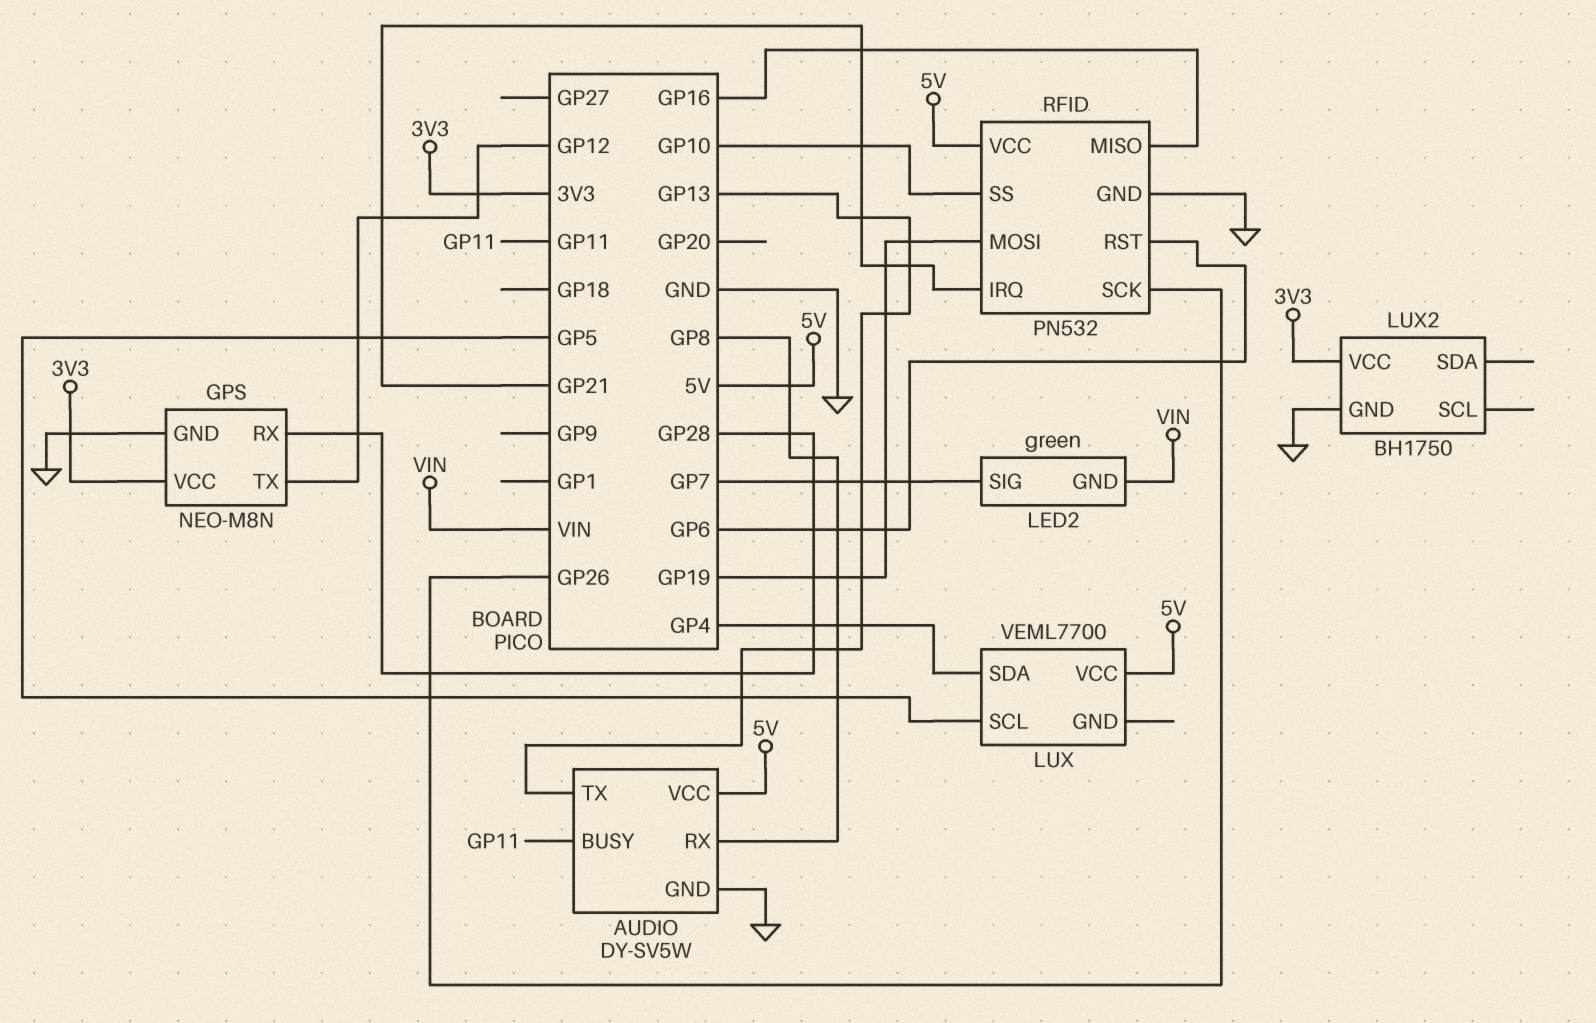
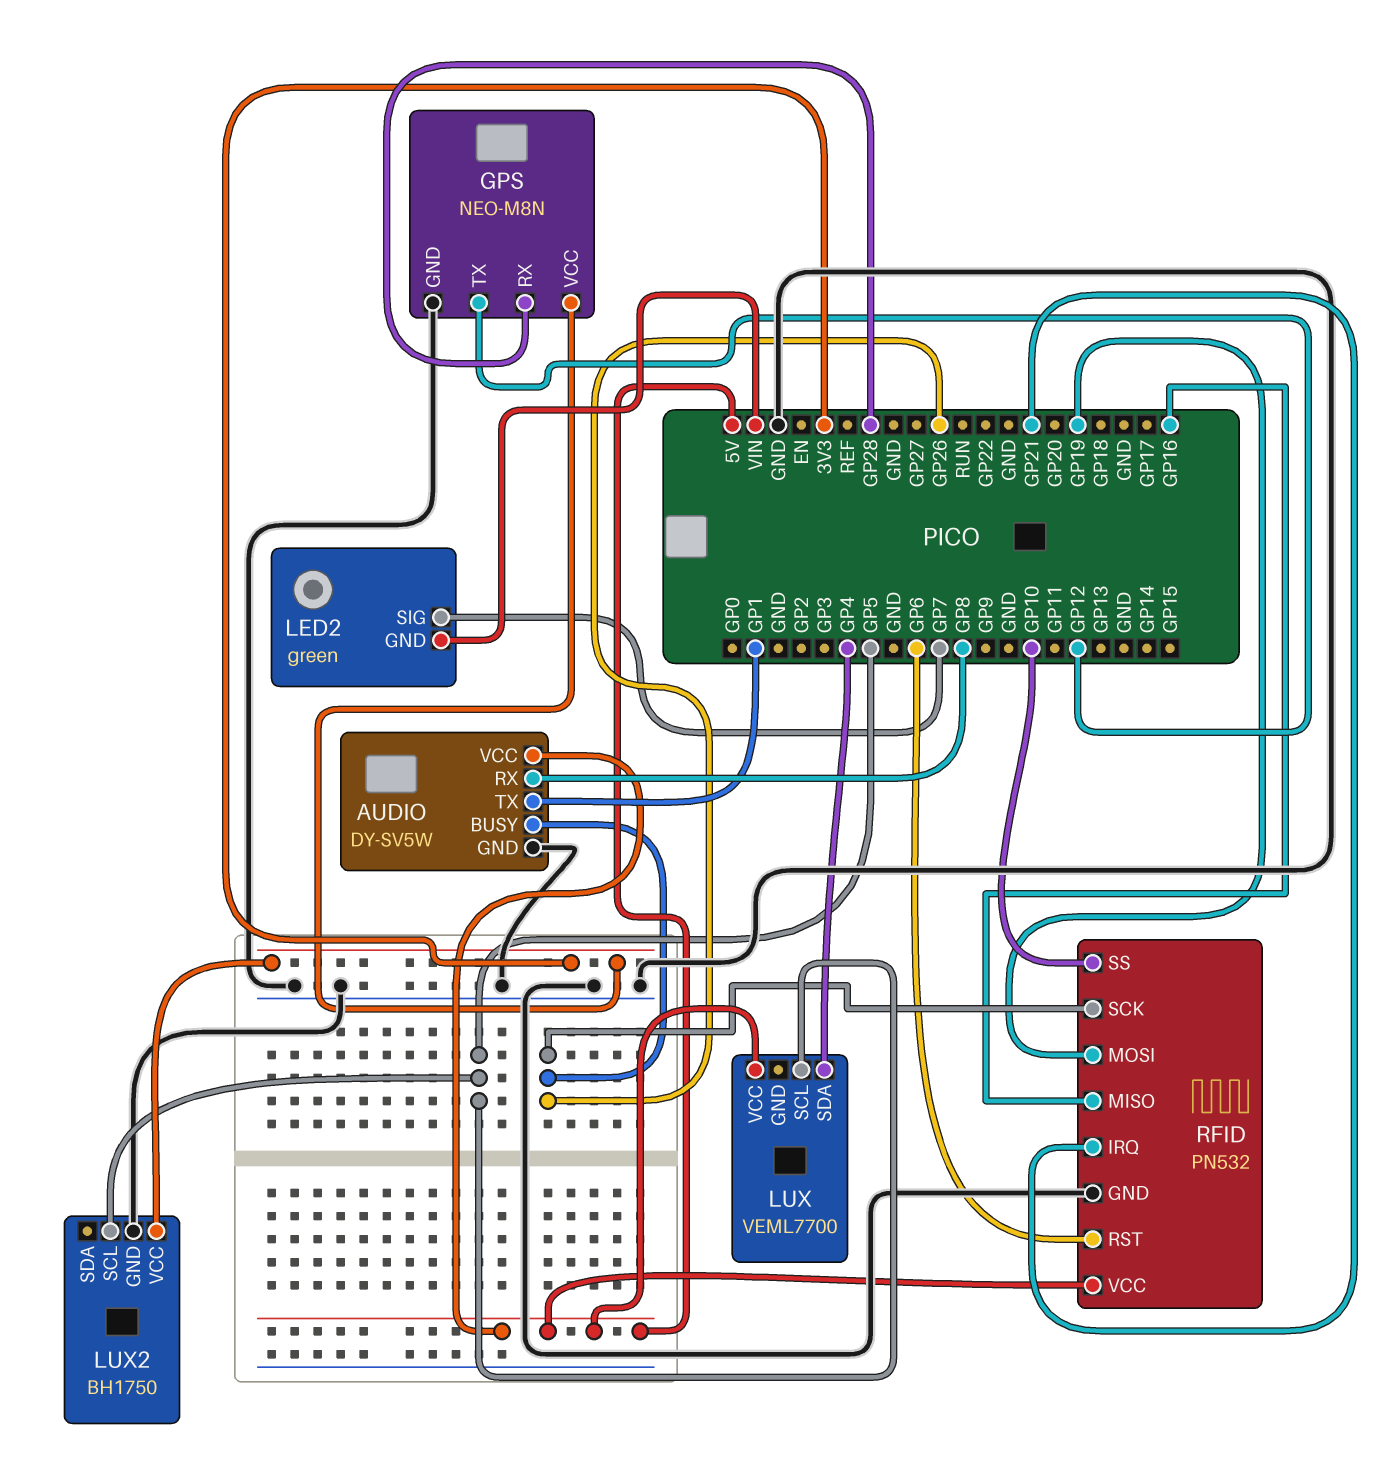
AUDIO pin BUSY: GP11 -> GP26
AUDIO pin TX: GP13 -> GP1
LUX2 pin SCL: none -> GP5

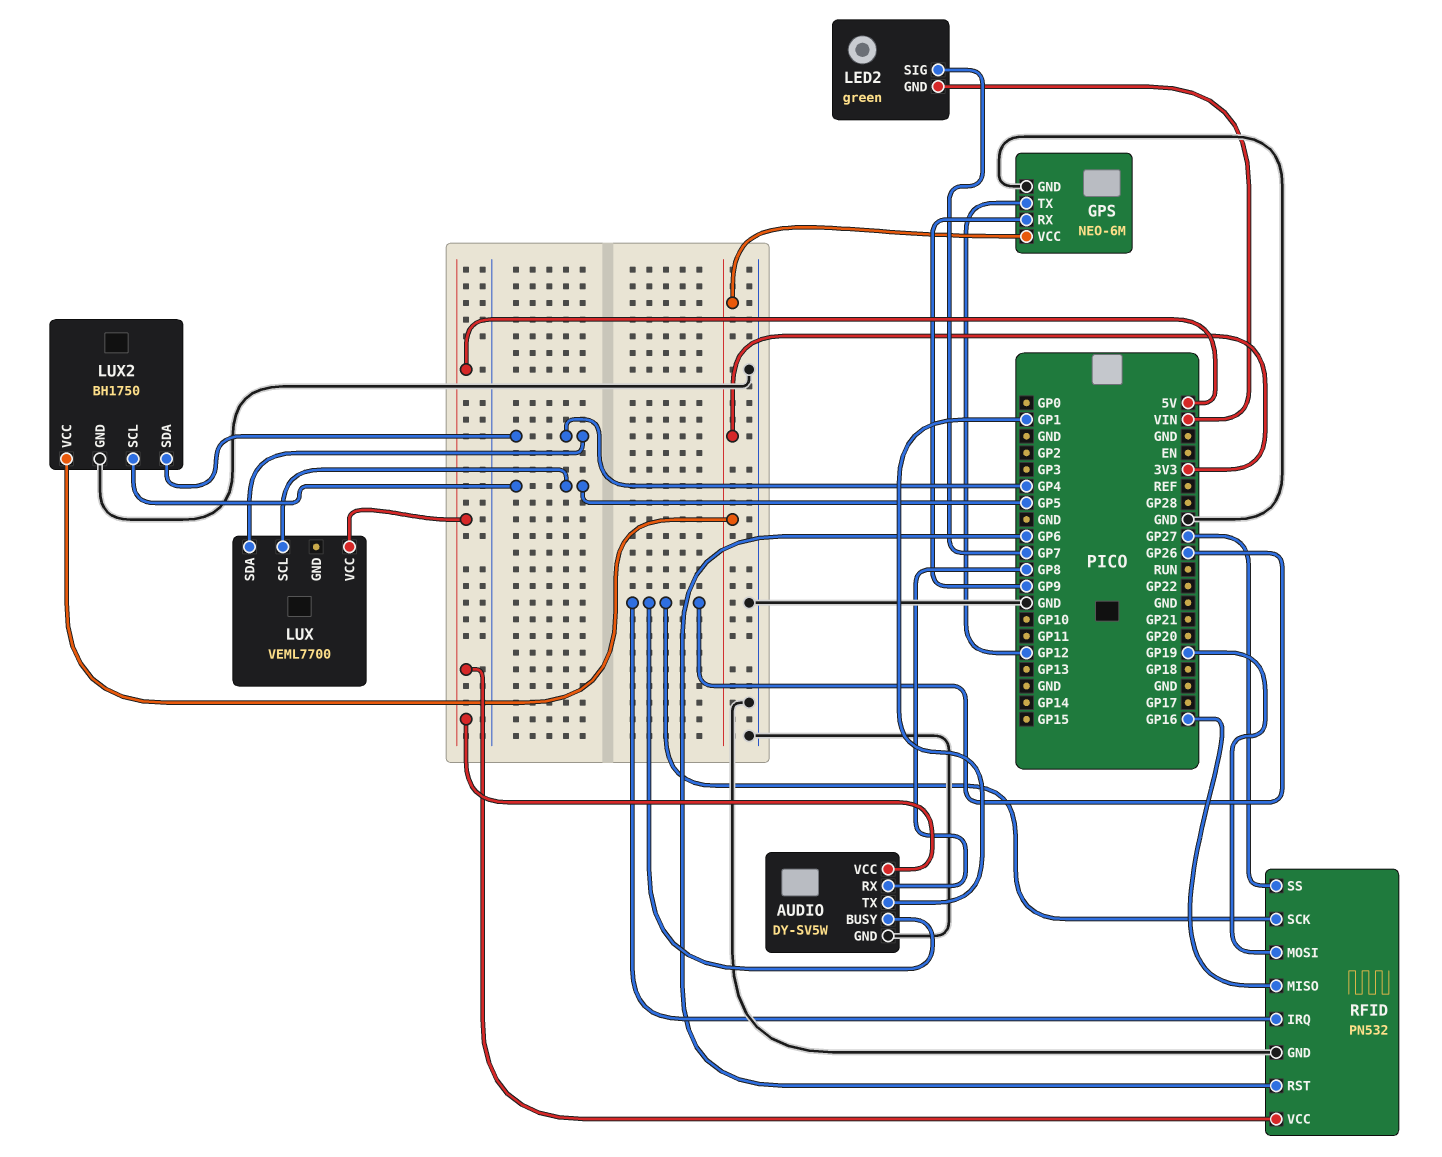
GPS: NEO-M8N -> NEO-6M
GPS pin RX: GP28 -> GP9
LUX2 pin SDA: none -> GP4
RFID pin IRQ: GP21 -> GP26
RFID pin SS: GP10 -> GP27

